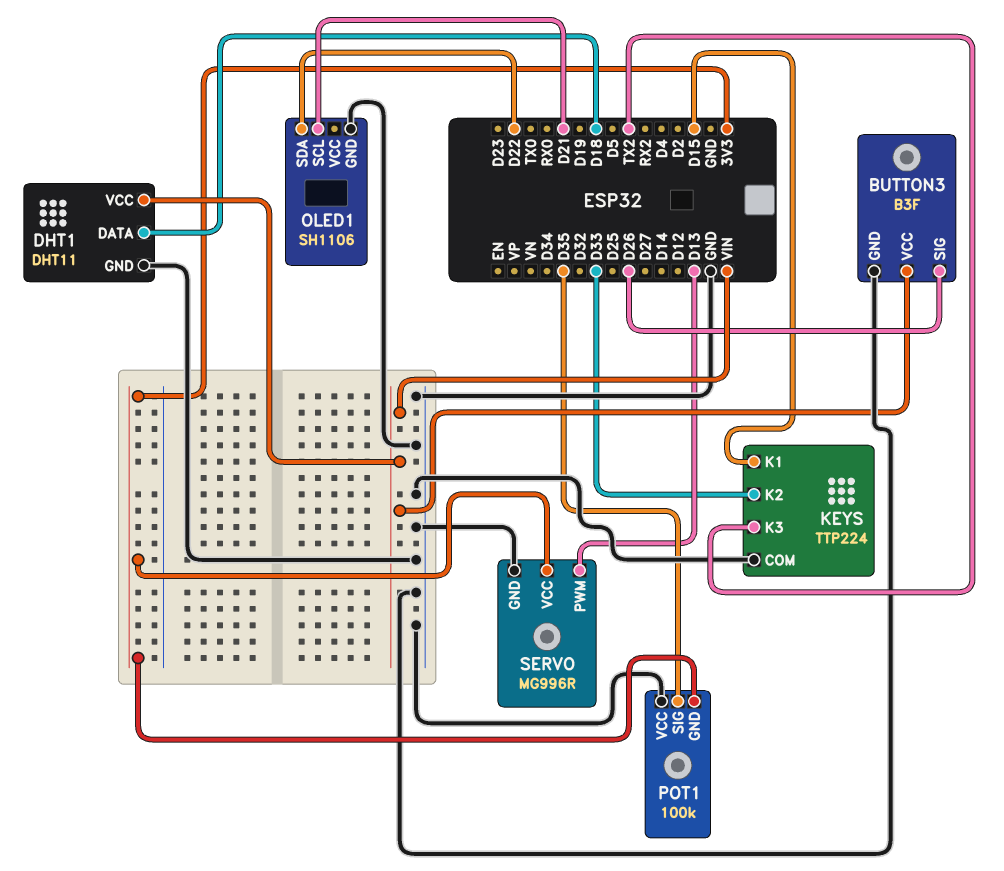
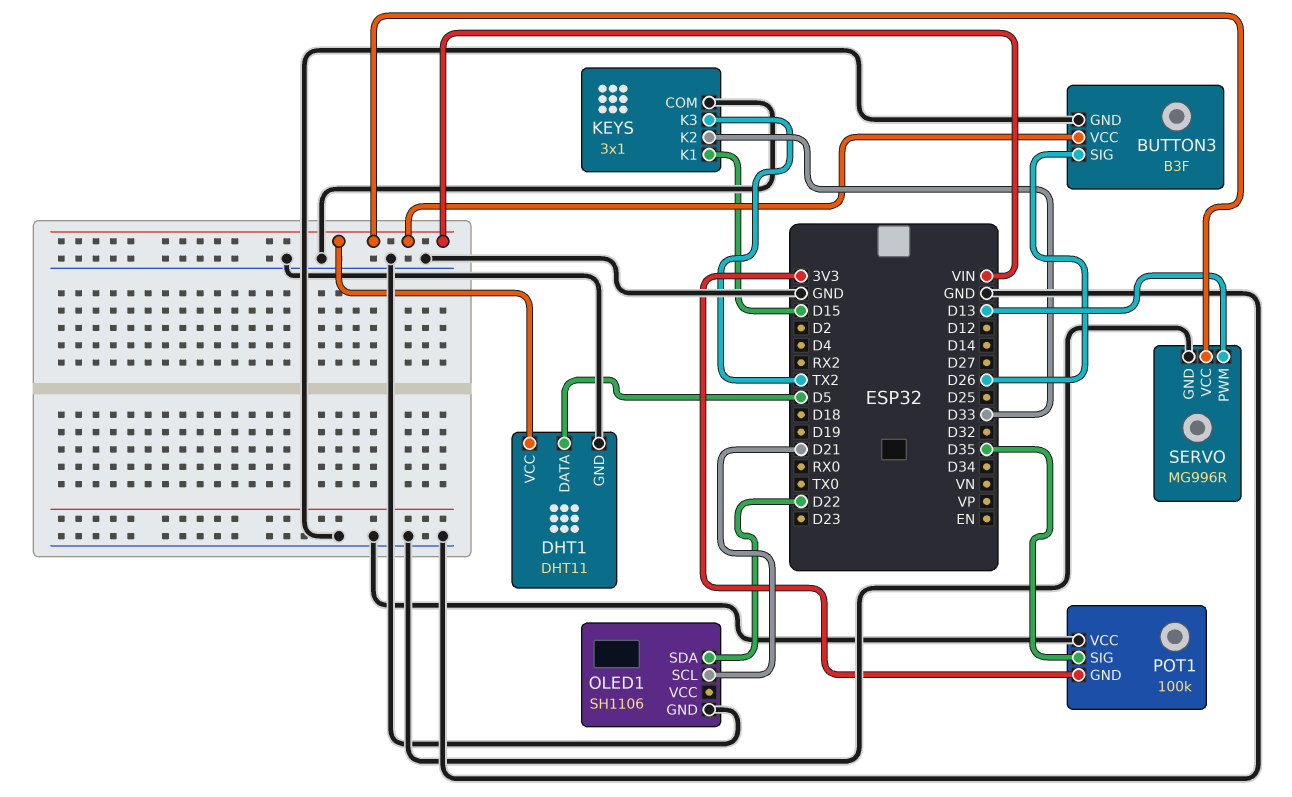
DHT1 pin DATA: D18 -> D5
KEYS: TTP224 -> 3x1
SERVO pin VCC: 3V3 -> VIN

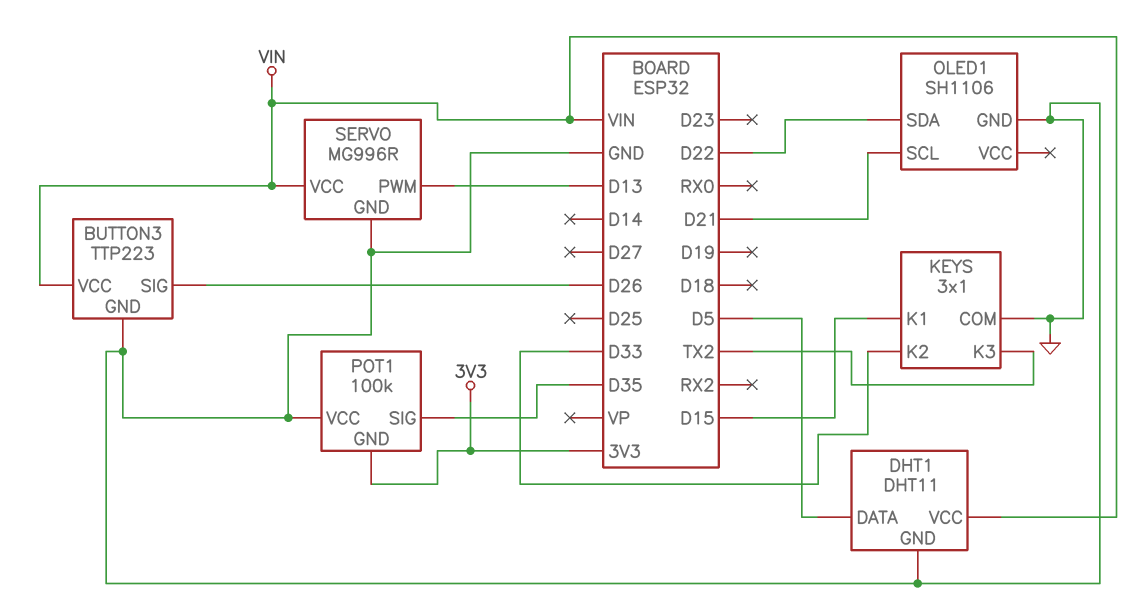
BUTTON3: B3F -> TTP223

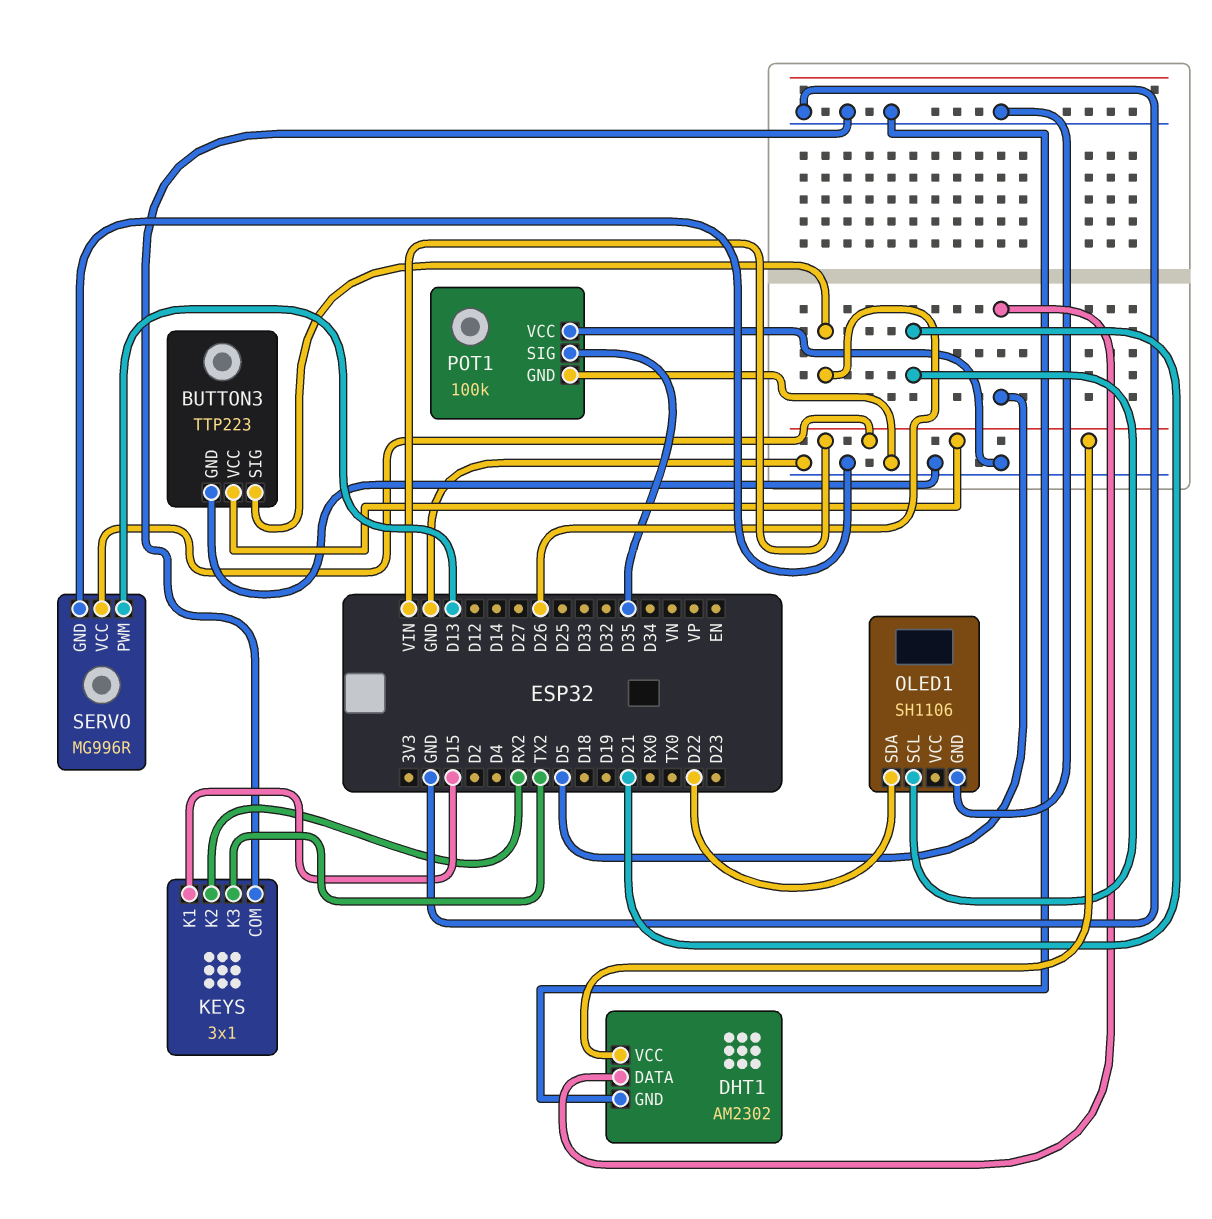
DHT1: DHT11 -> AM2302
KEYS pin K2: D33 -> RX2
POT1 pin GND: 3V3 -> GND

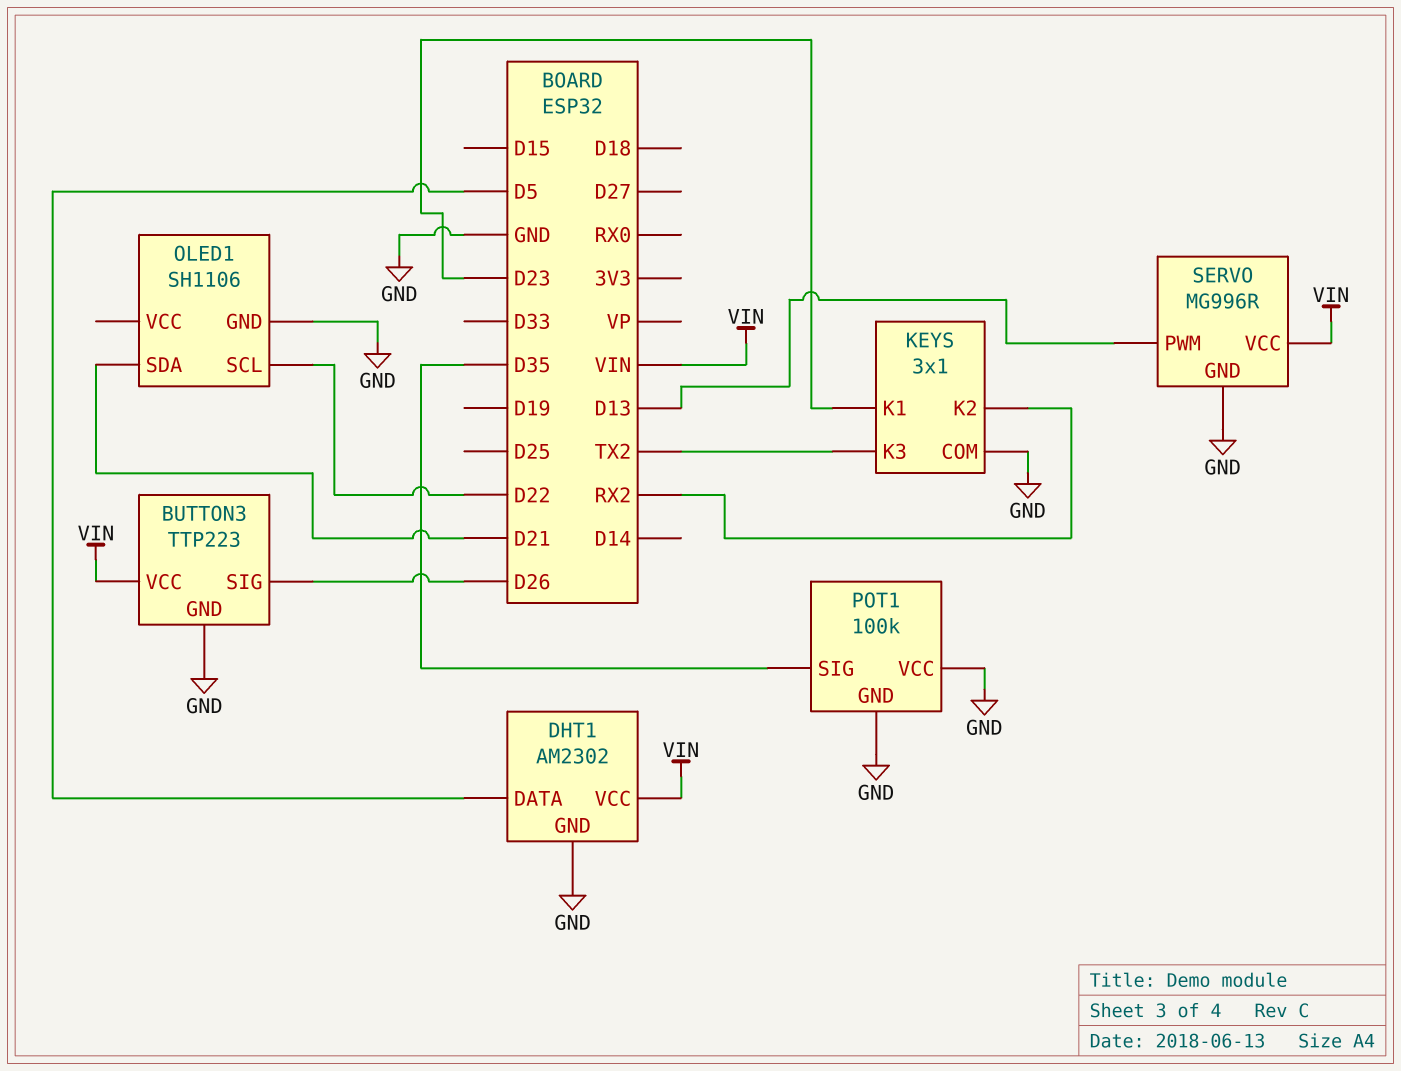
KEYS pin K1: D15 -> D23
OLED1 pin SCL: D21 -> D22
OLED1 pin SDA: D22 -> D21

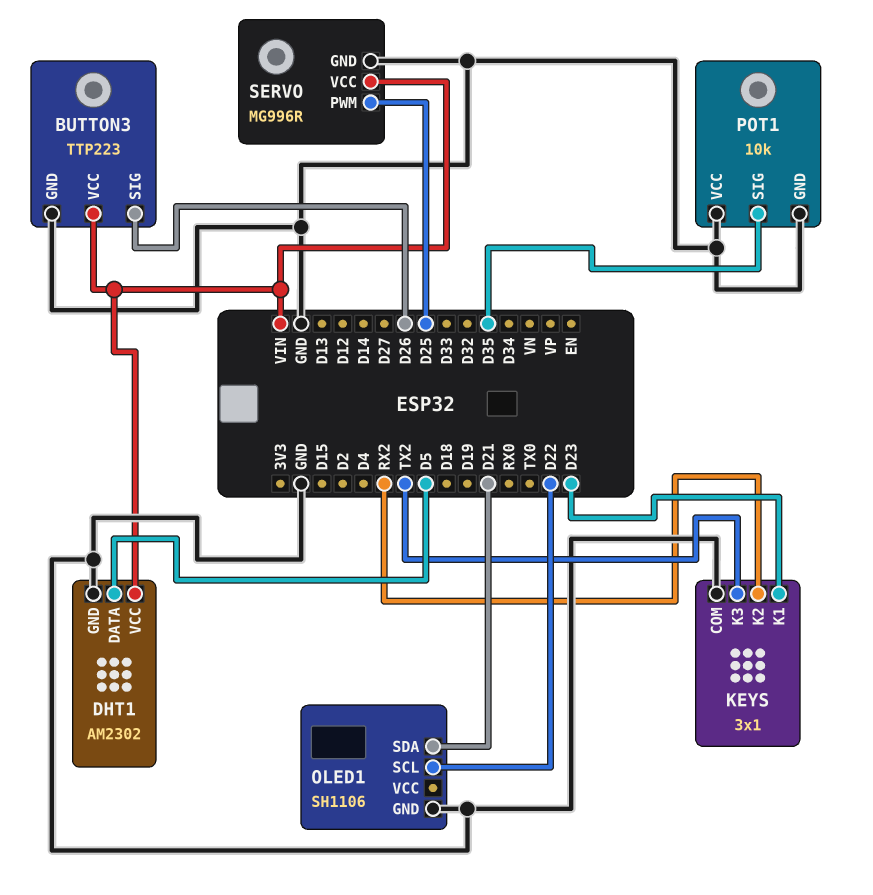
POT1: 100k -> 10k
SERVO pin PWM: D13 -> D25

